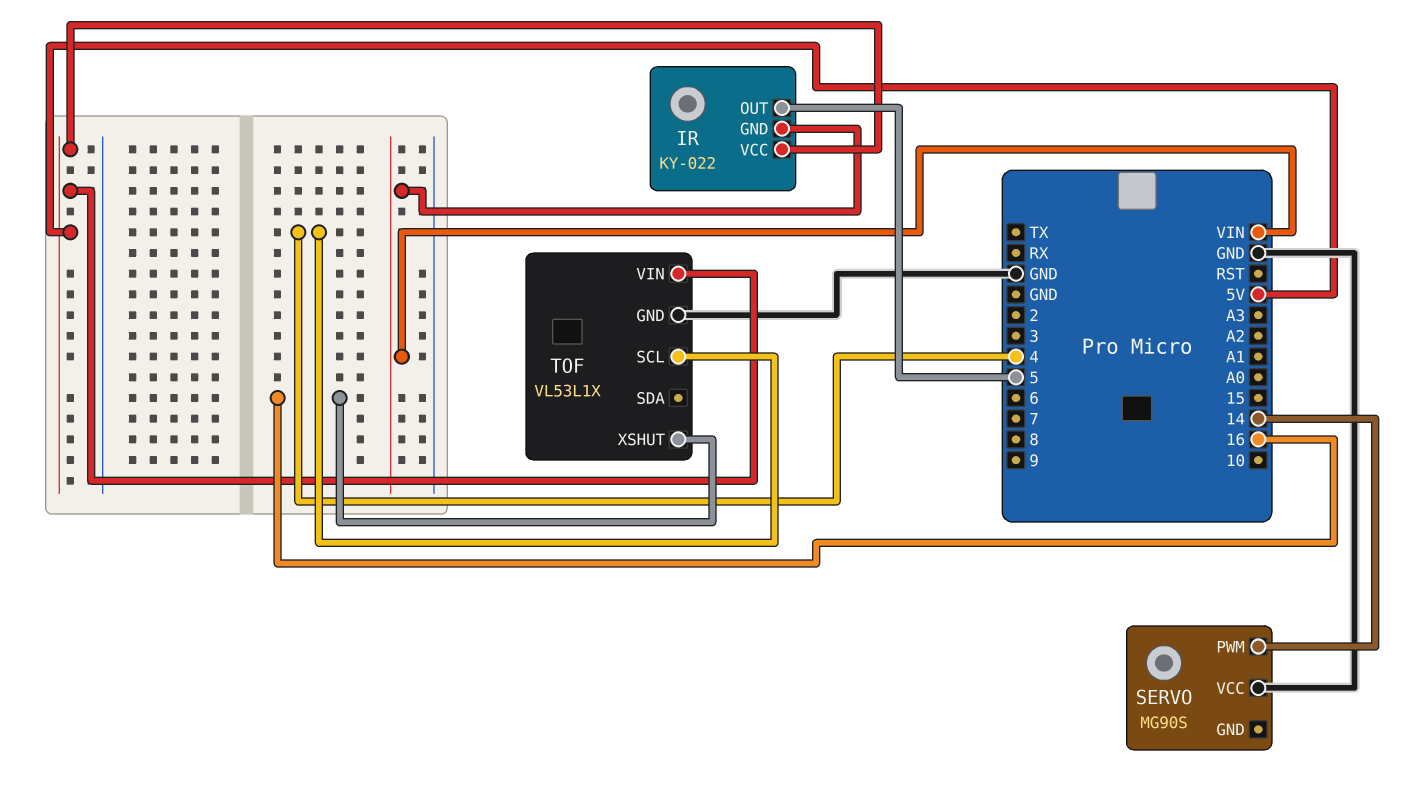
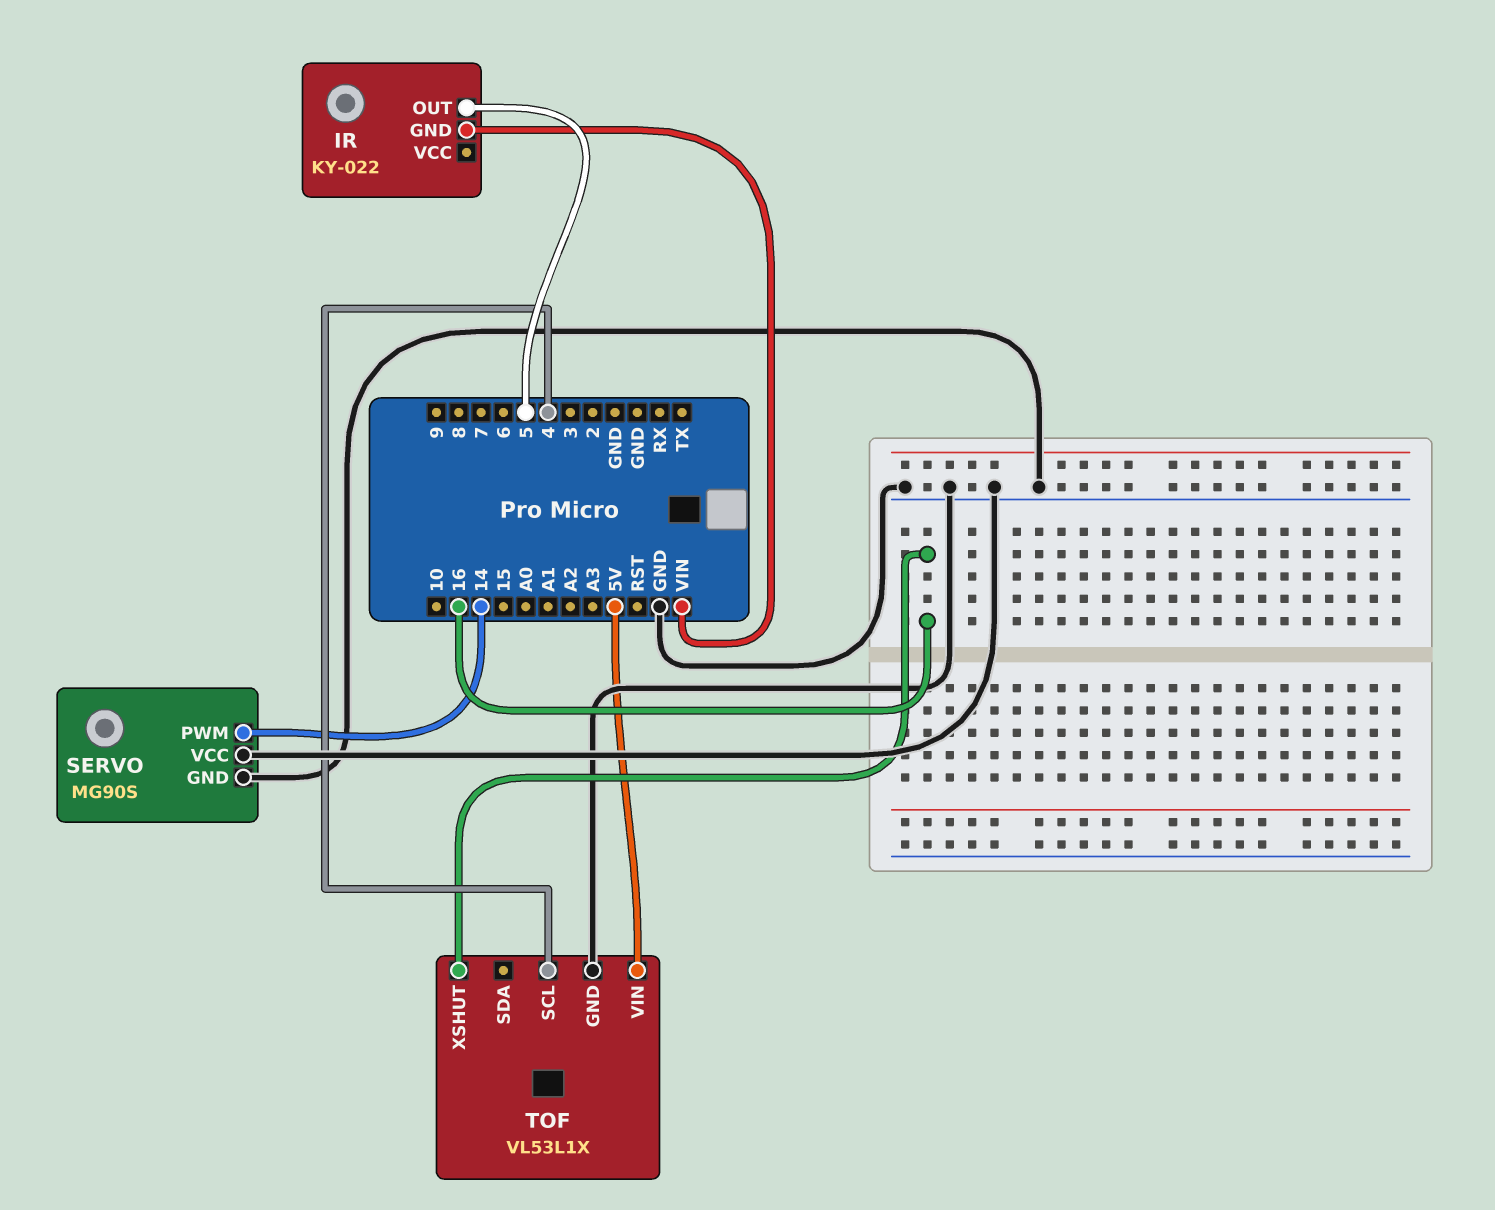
IR pin VCC: 5V -> none
SERVO pin GND: none -> GND

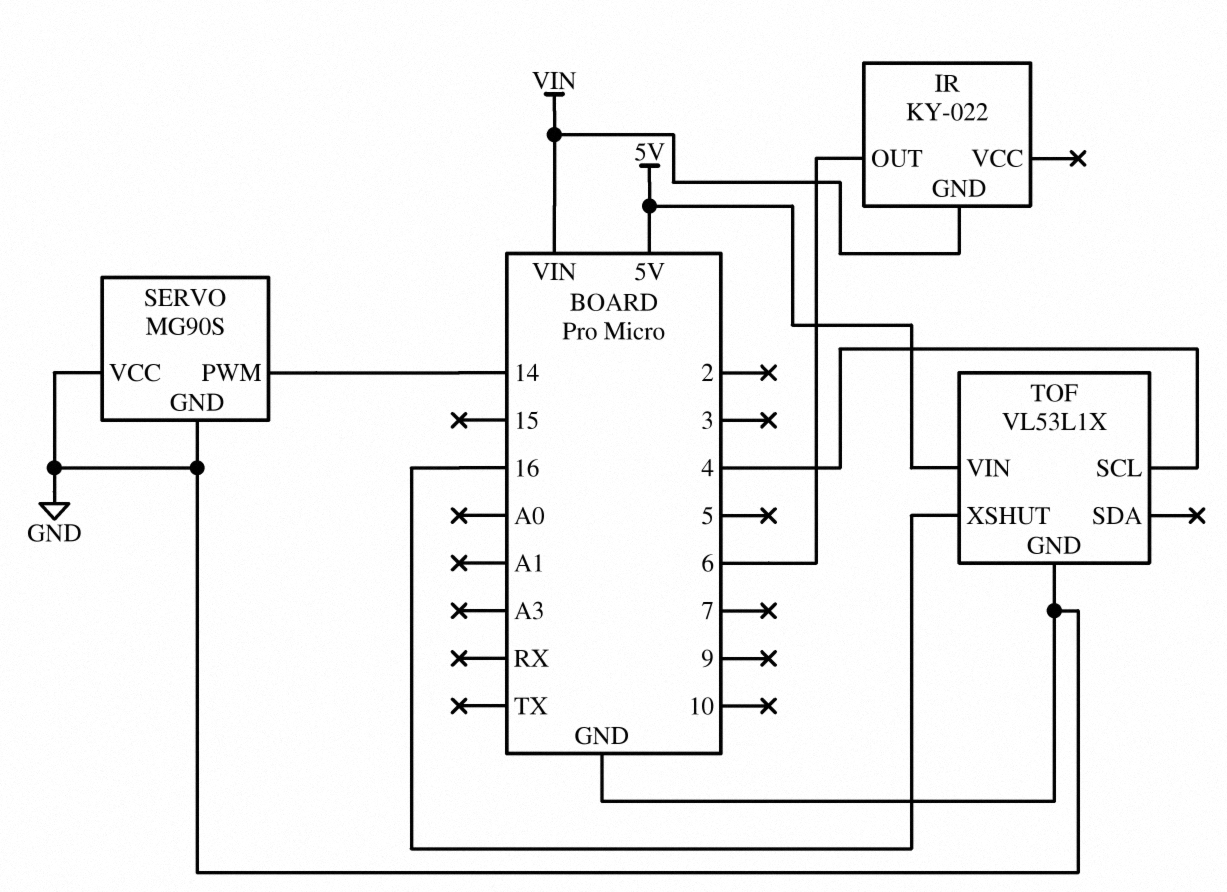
IR pin OUT: 5 -> 6

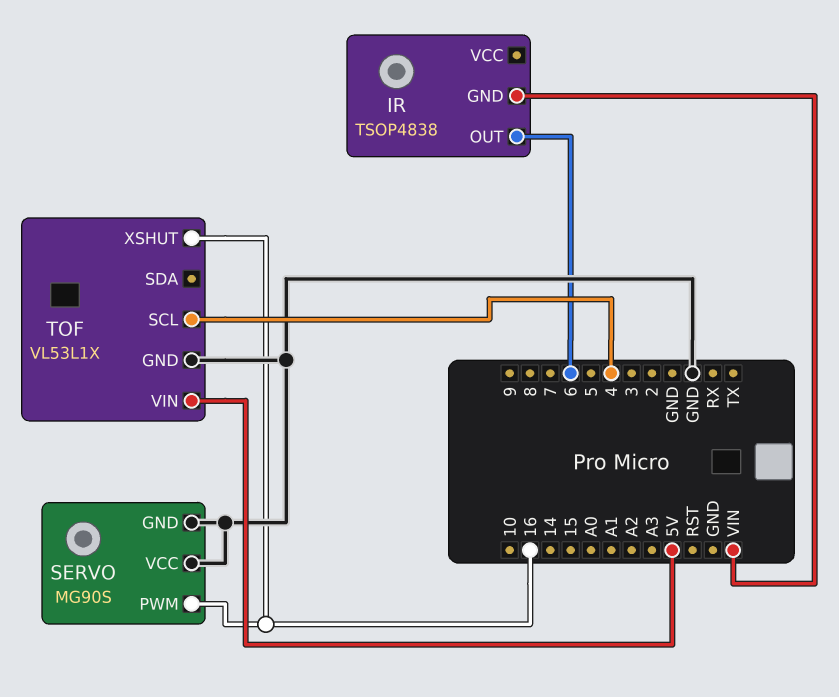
IR: KY-022 -> TSOP4838
SERVO pin PWM: 14 -> 16

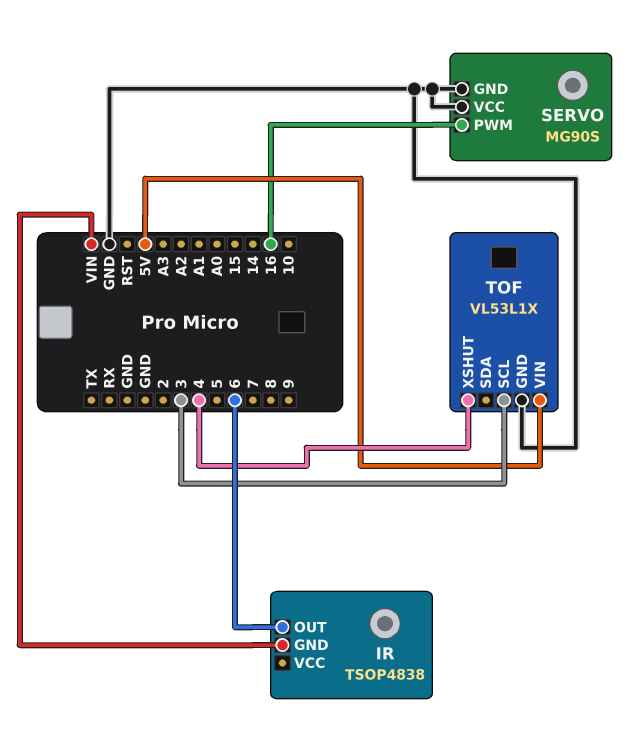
TOF pin SCL: 4 -> 3
TOF pin XSHUT: 16 -> 4

